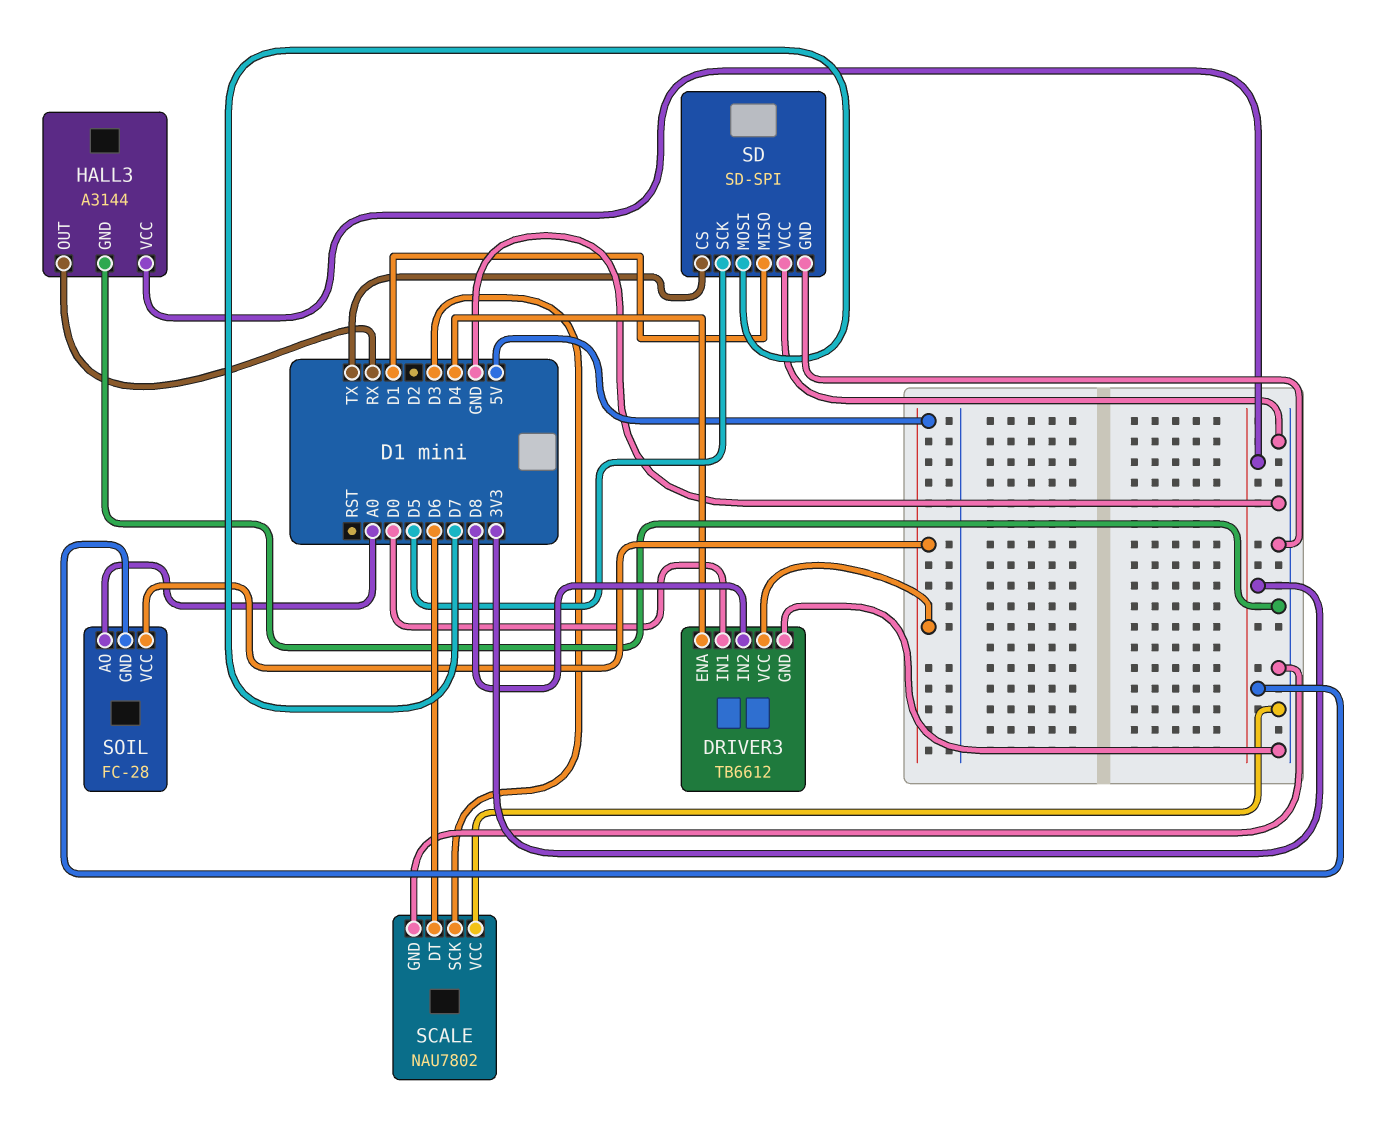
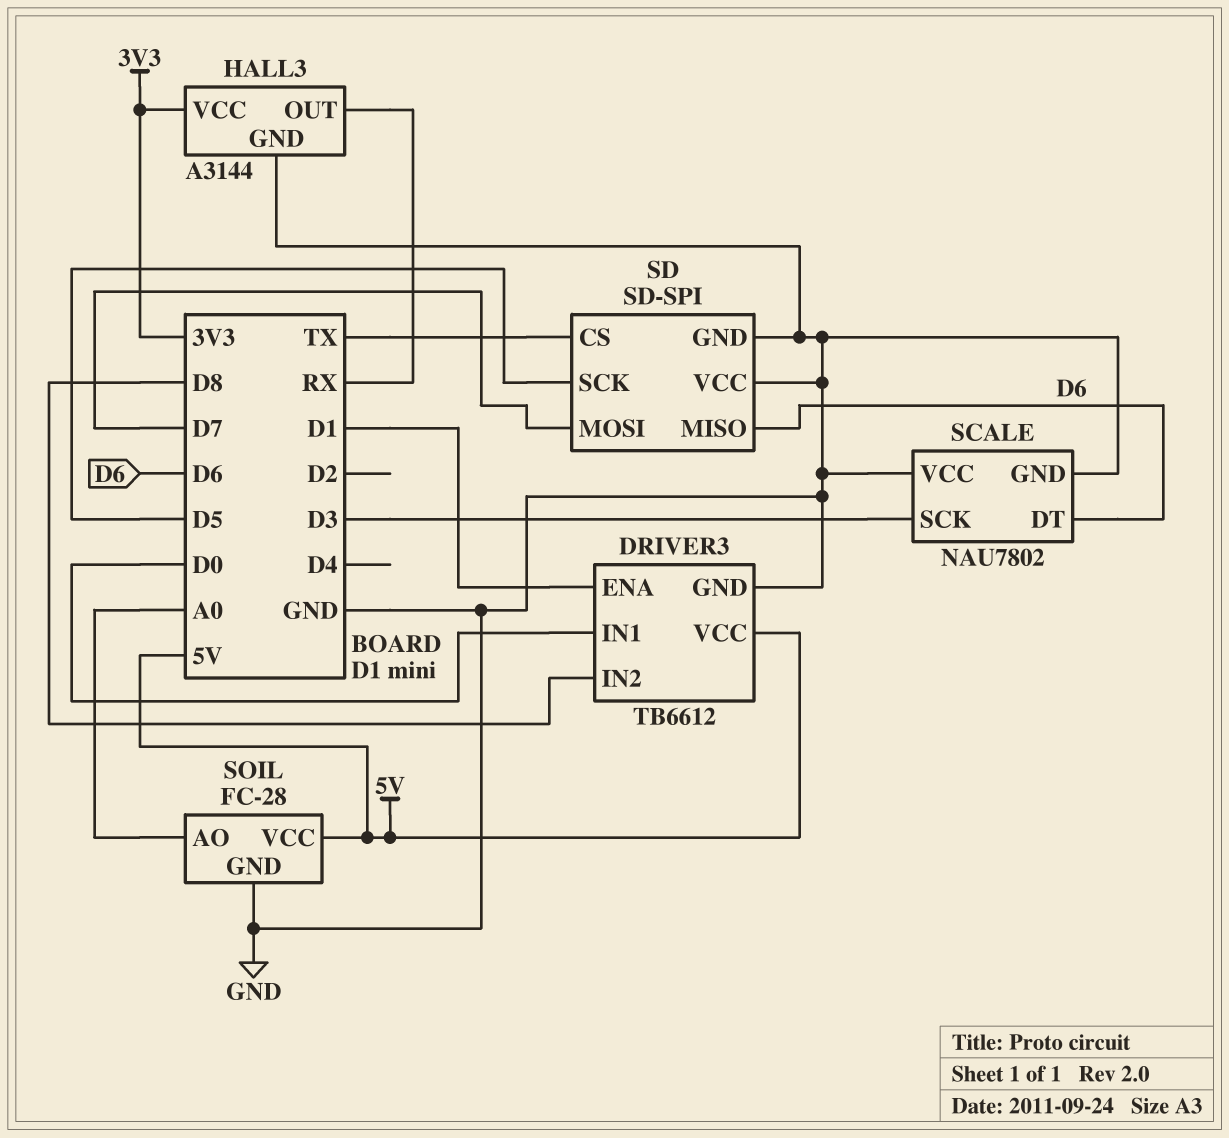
DRIVER3 pin ENA: D4 -> D1
SD pin MISO: D1 -> D6
SOIL pin GND: 3V3 -> GND

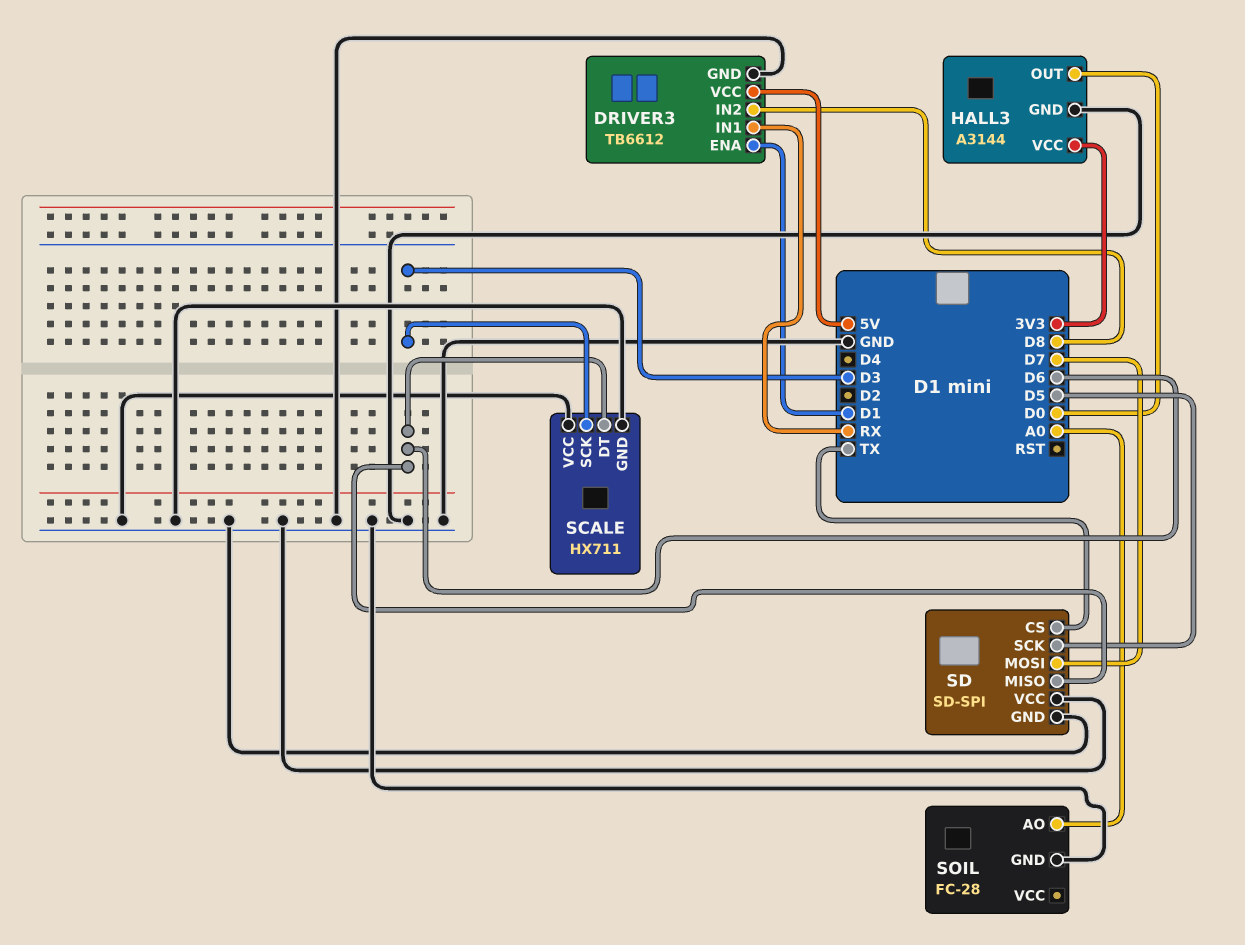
DRIVER3 pin IN1: D0 -> RX
HALL3 pin OUT: RX -> D0
SCALE: NAU7802 -> HX711
SOIL pin VCC: 5V -> none

